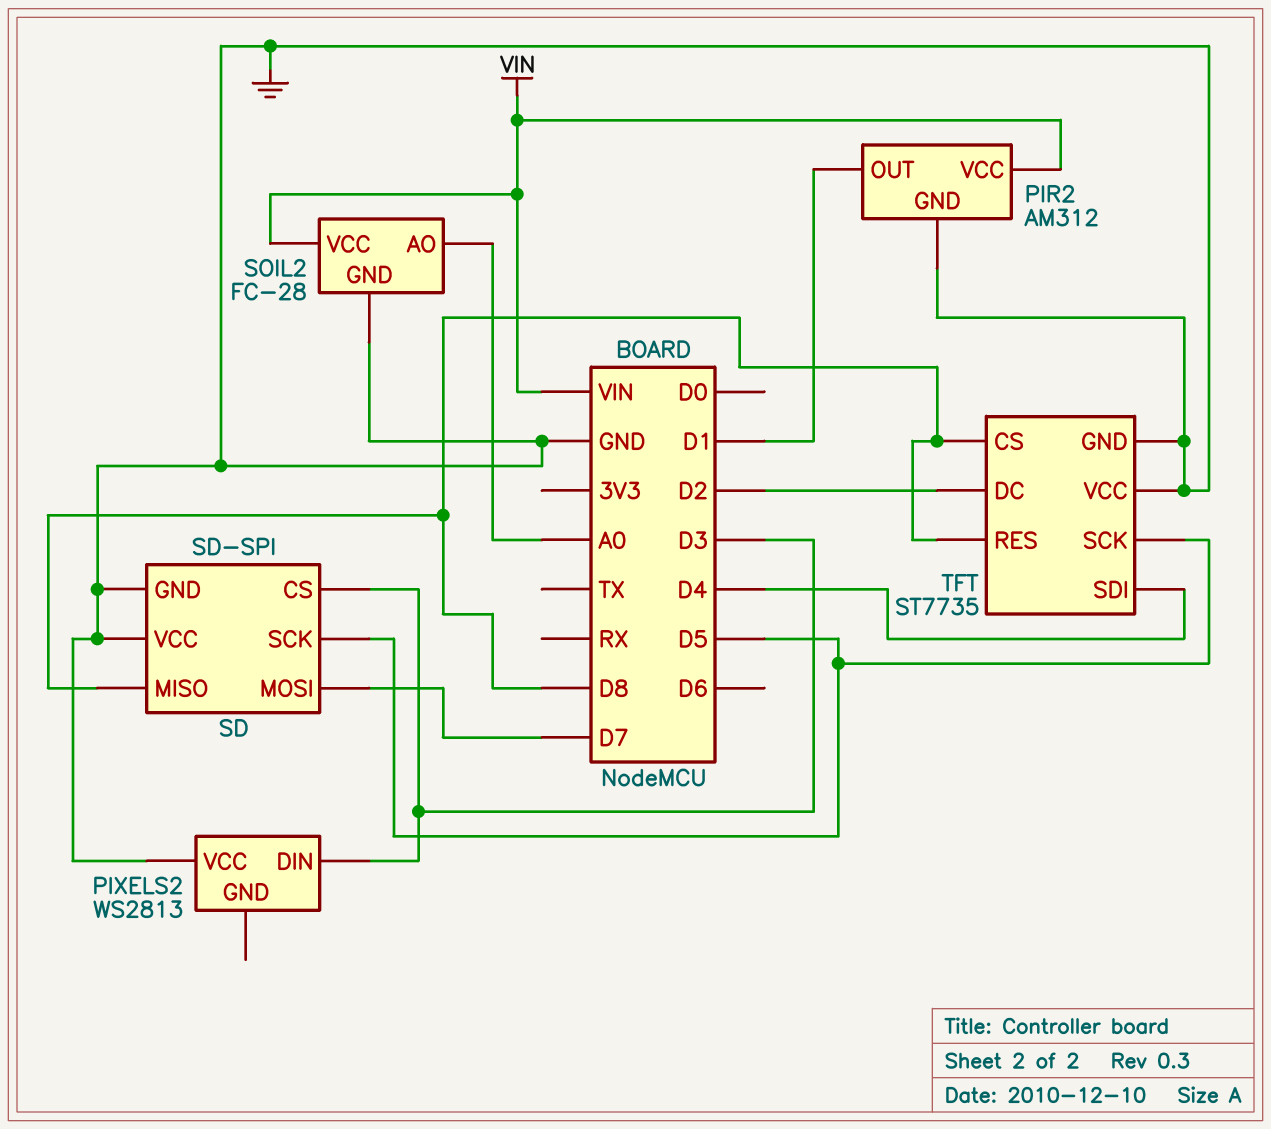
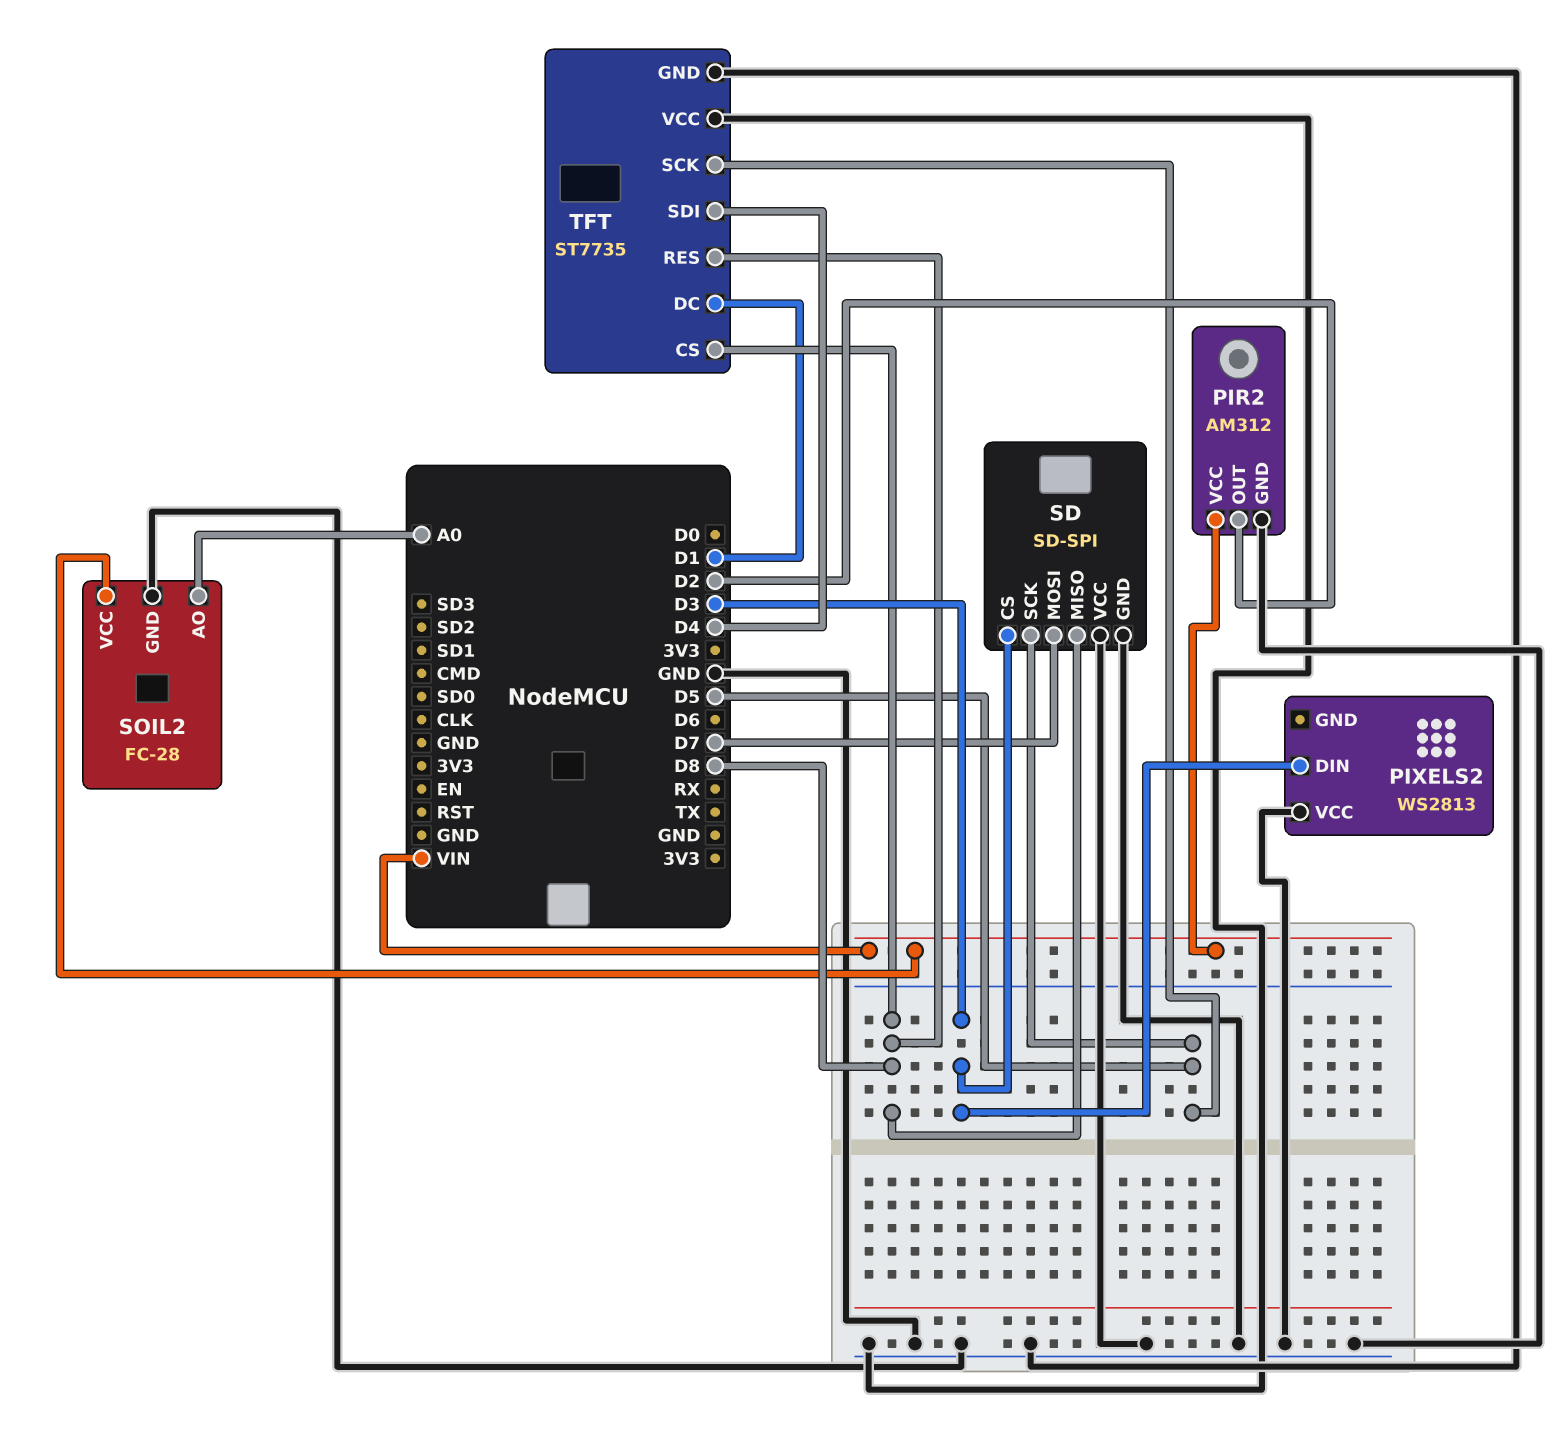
PIR2 pin OUT: D1 -> D2
TFT pin DC: D2 -> D1

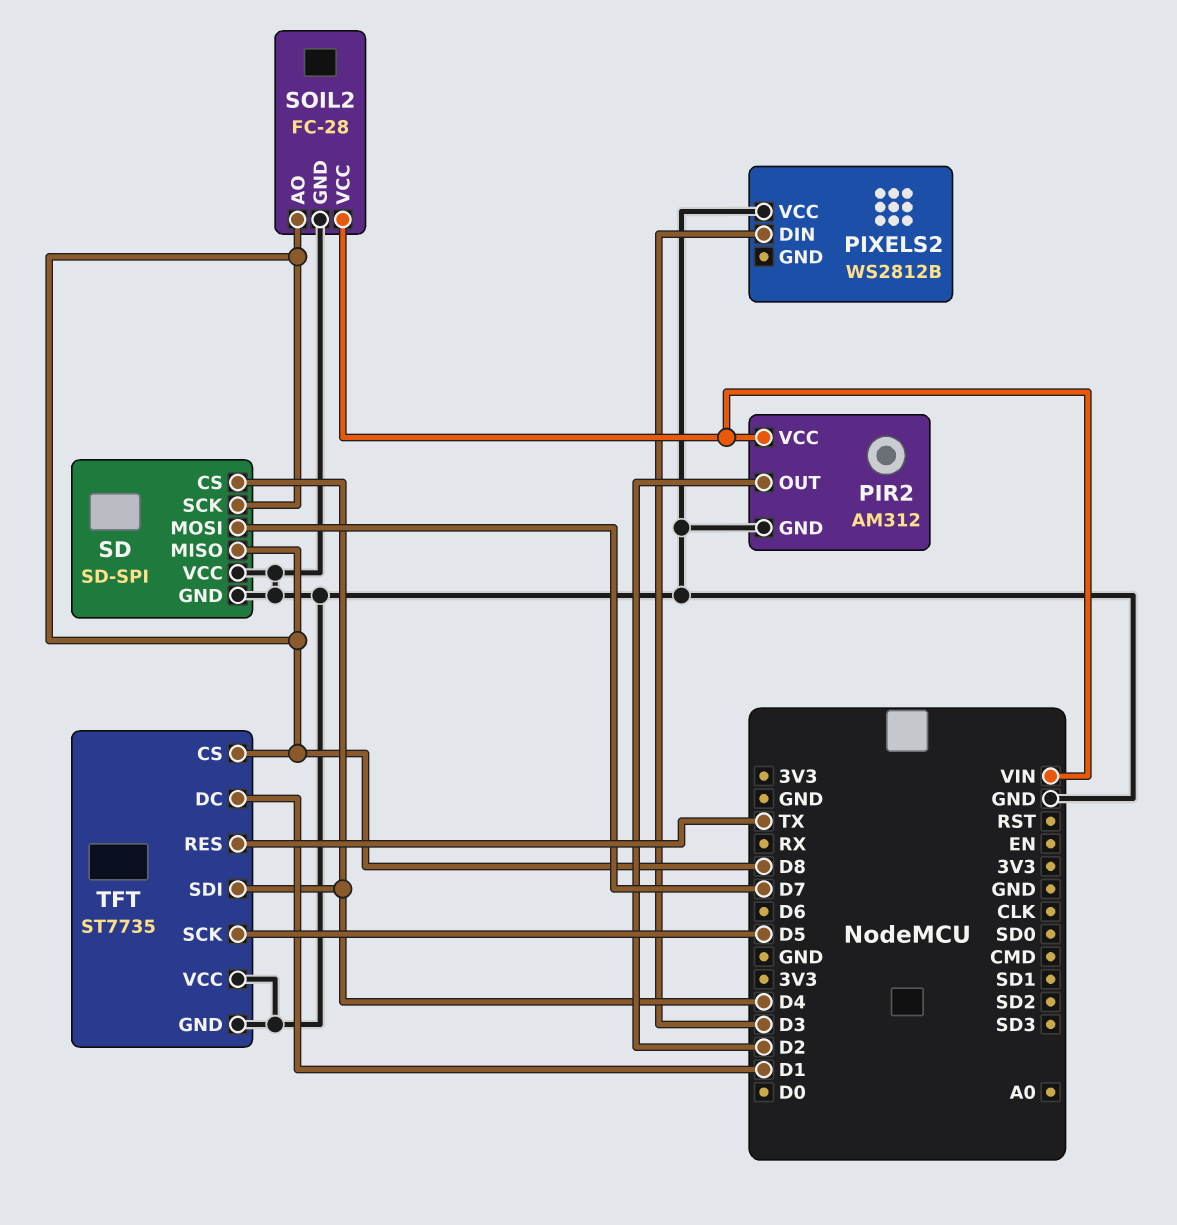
PIXELS2: WS2813 -> WS2812B
SD pin CS: D3 -> D4
SD pin SCK: D5 -> D8
SOIL2 pin AO: A0 -> D8
TFT pin RES: D8 -> TX

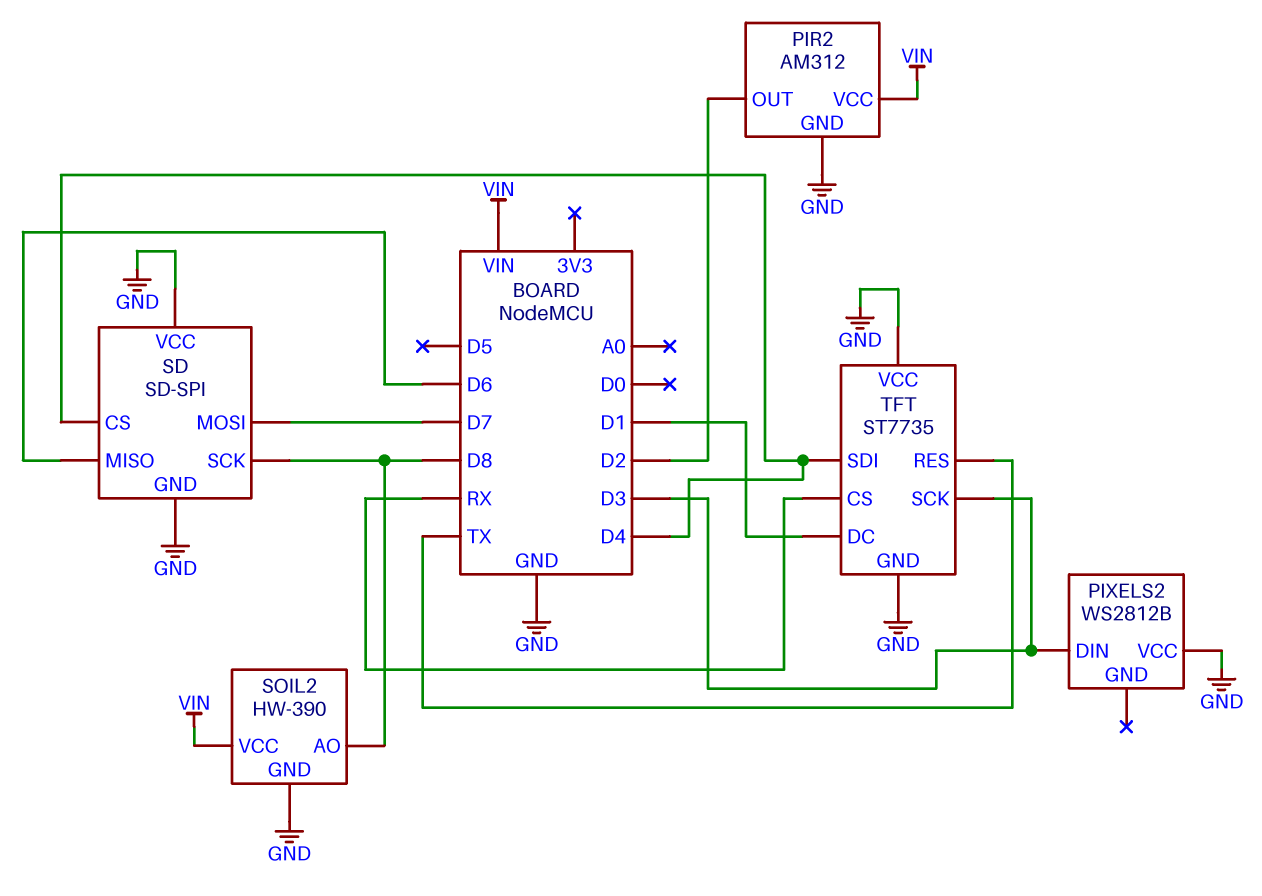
SD pin MISO: D8 -> D6
SOIL2: FC-28 -> HW-390
TFT pin CS: D8 -> RX
TFT pin SCK: D5 -> D3

